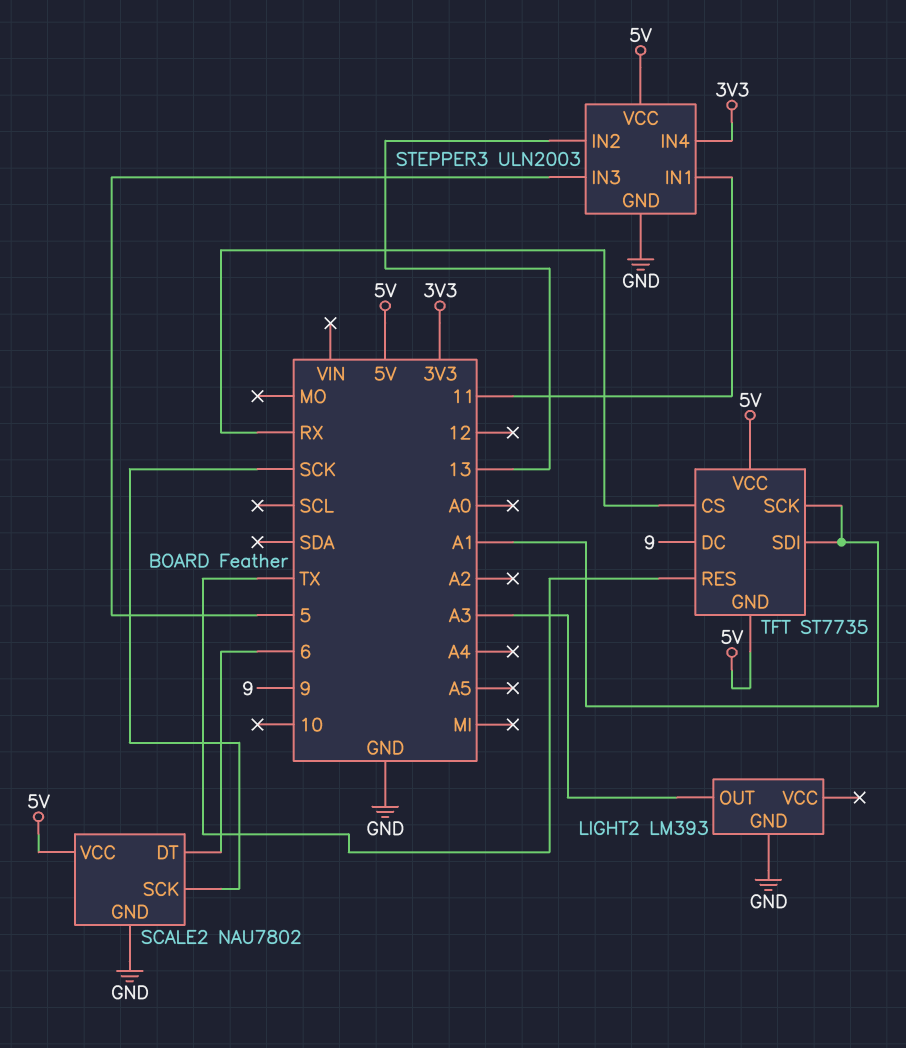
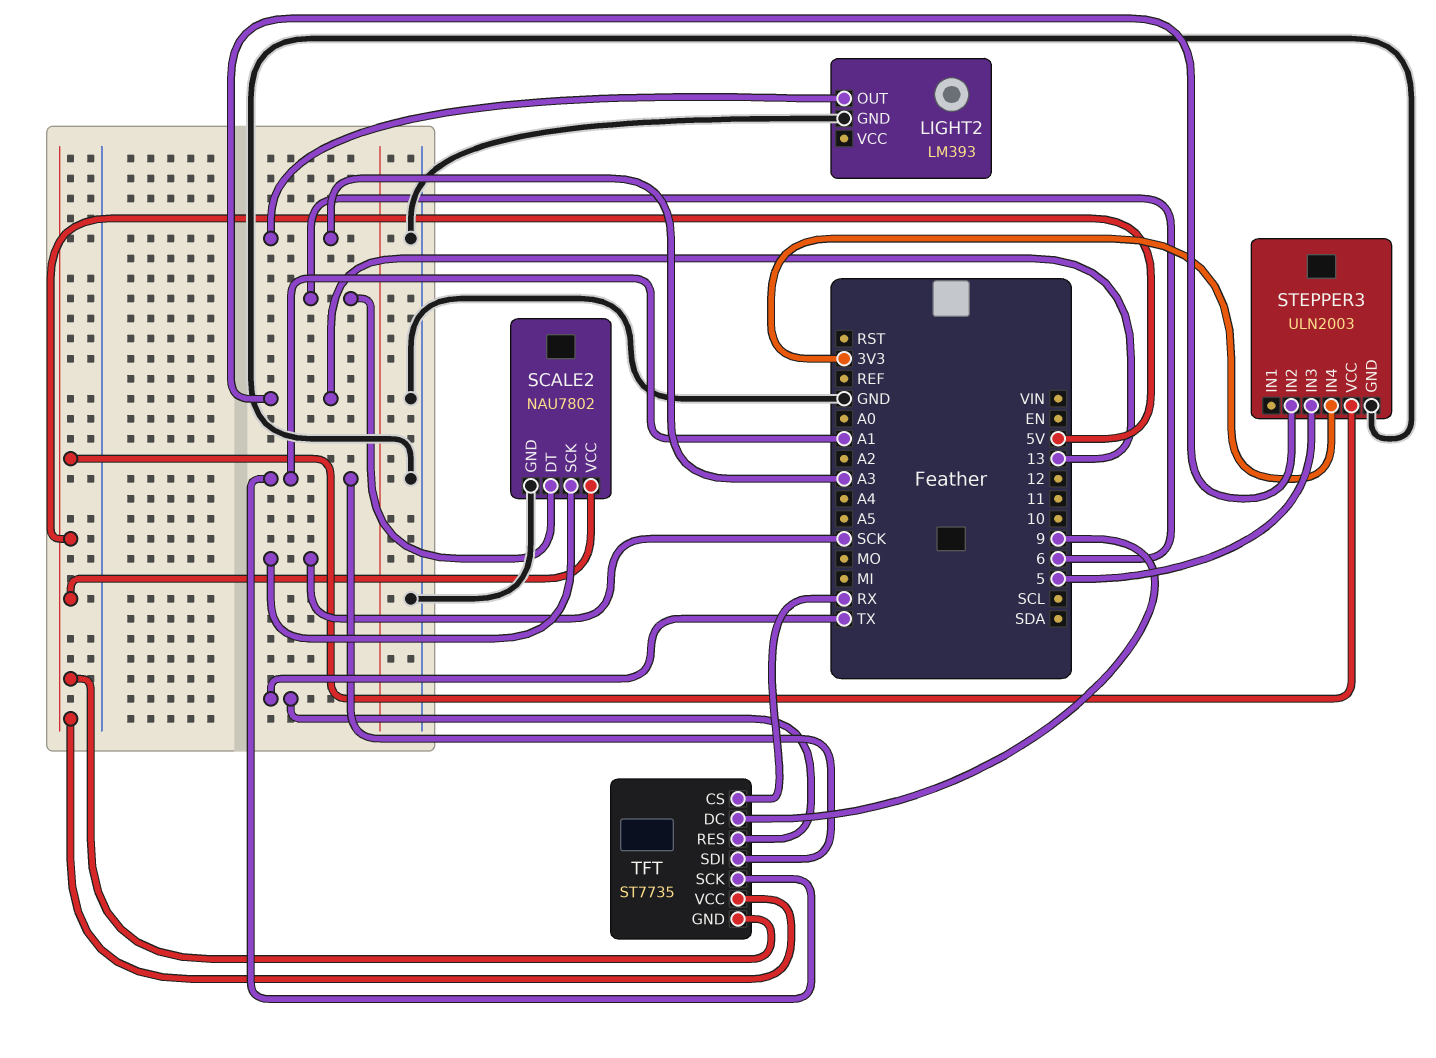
STEPPER3 pin IN1: 11 -> none

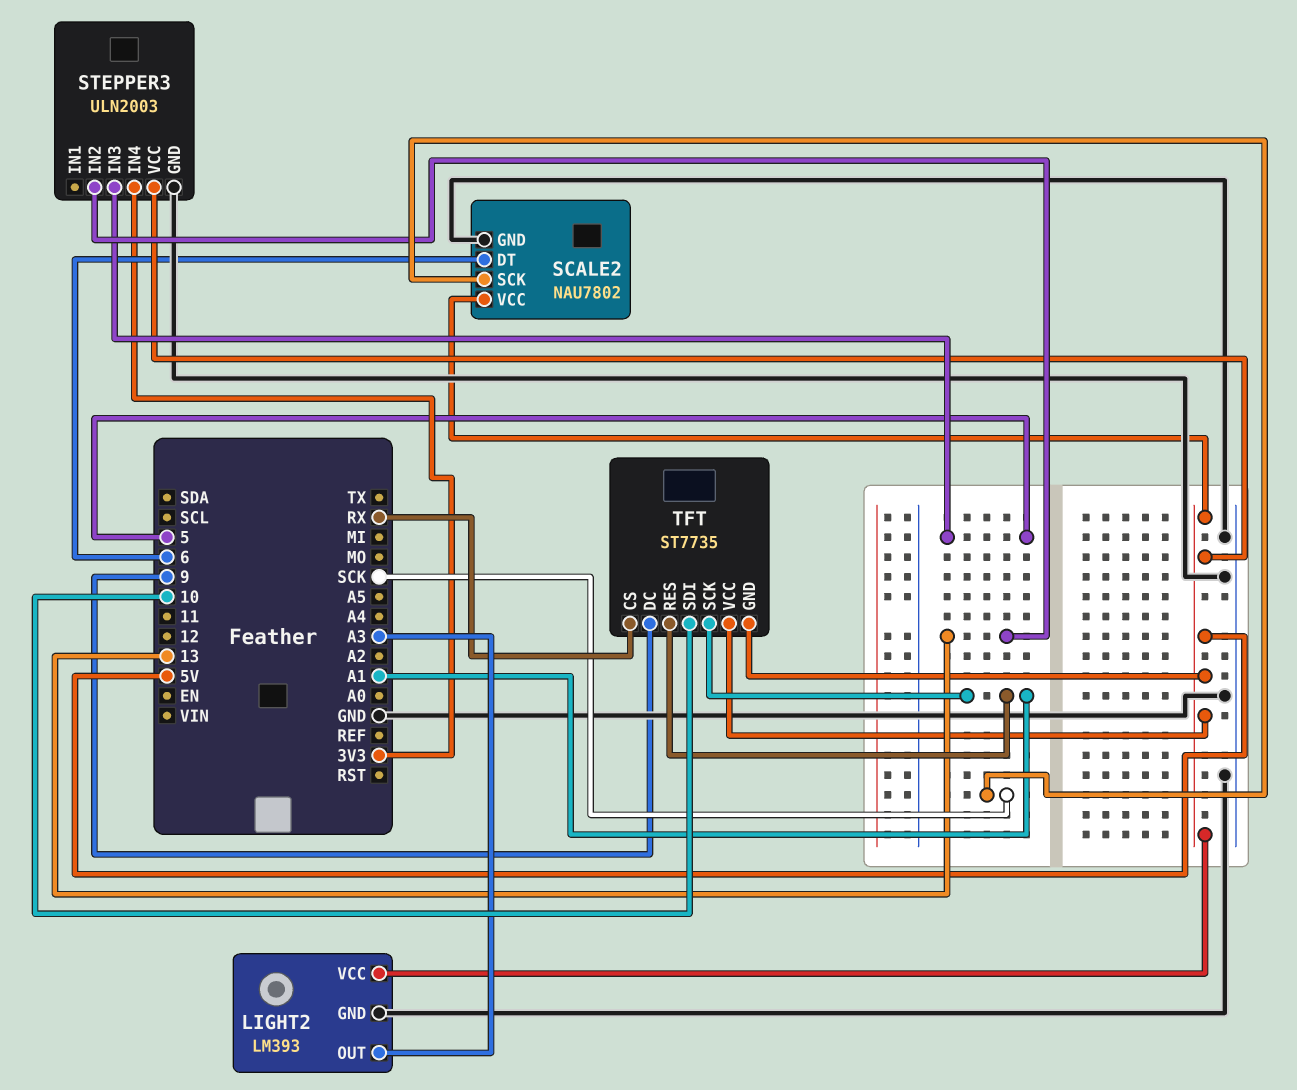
LIGHT2 pin VCC: none -> 5V
TFT pin RES: TX -> A1
TFT pin SDI: A1 -> 10

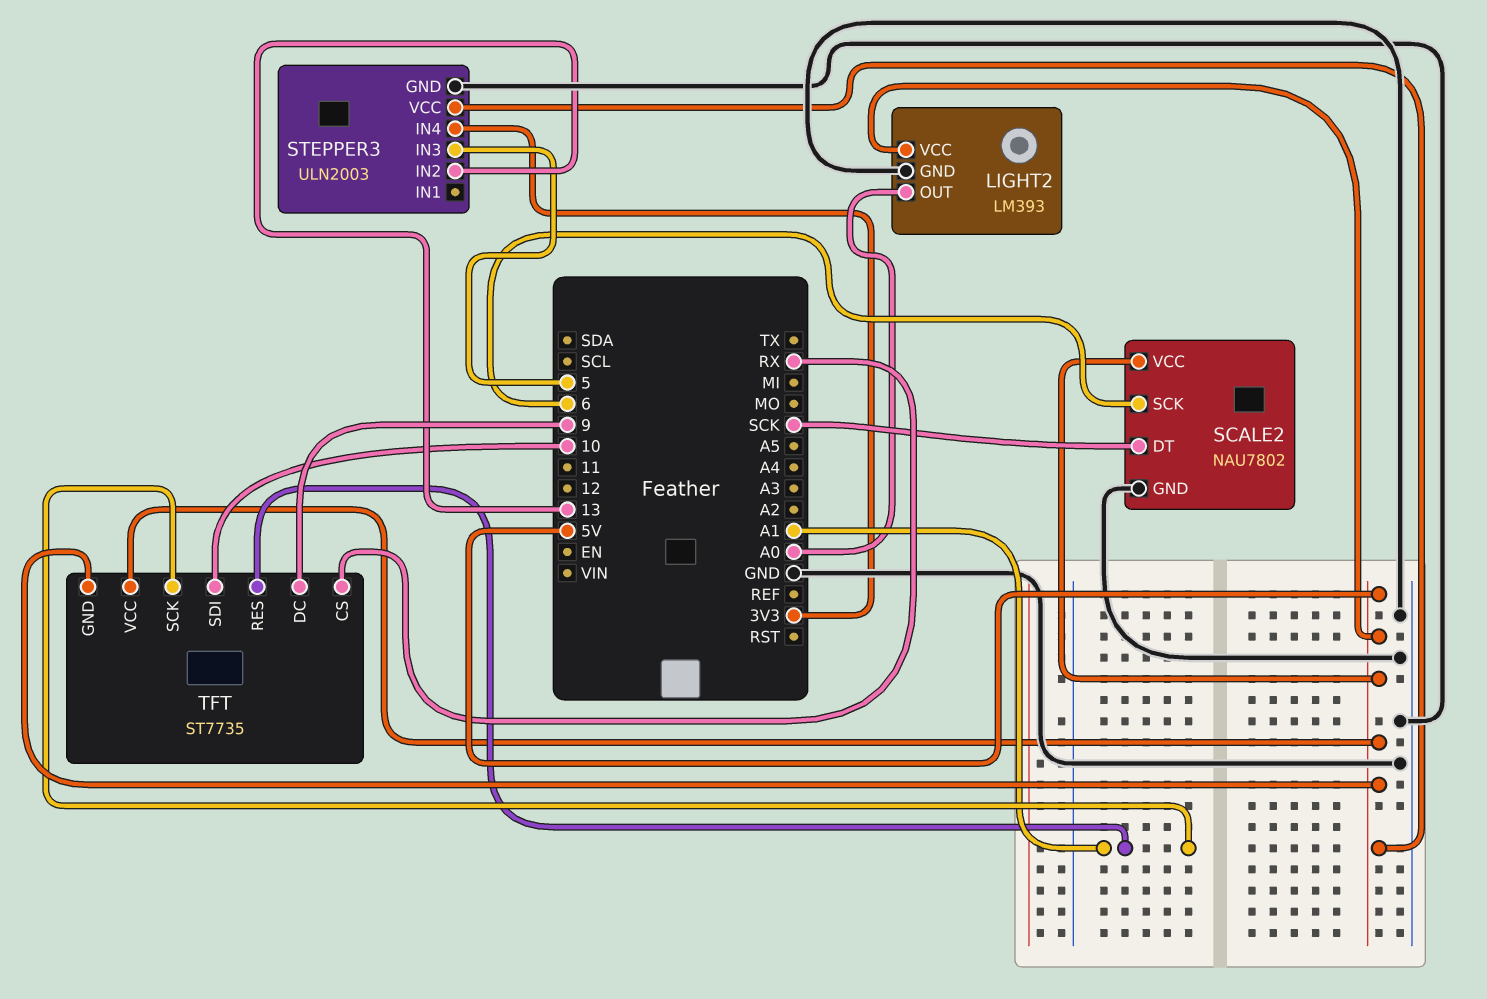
LIGHT2 pin OUT: A3 -> A0
SCALE2 pin DT: 6 -> SCK
SCALE2 pin SCK: SCK -> 6

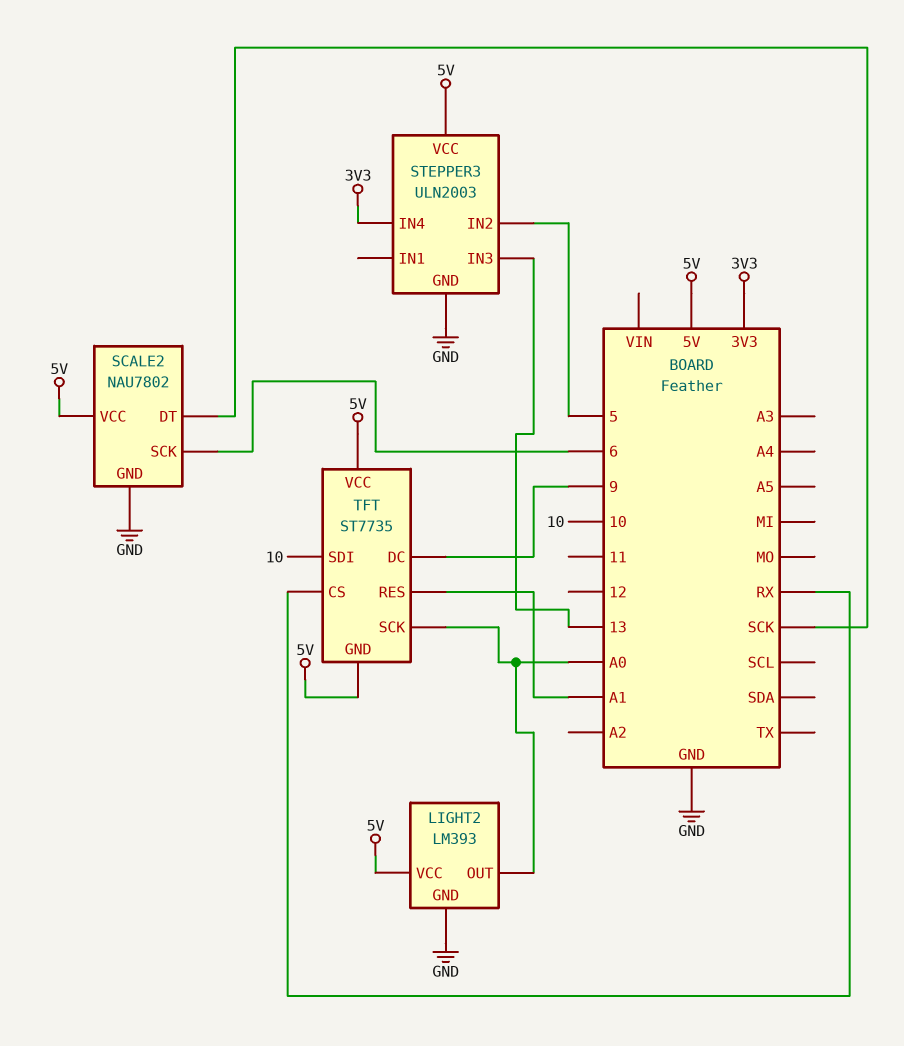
STEPPER3 pin IN2: 13 -> 5
STEPPER3 pin IN3: 5 -> 13
TFT pin SCK: A1 -> A0

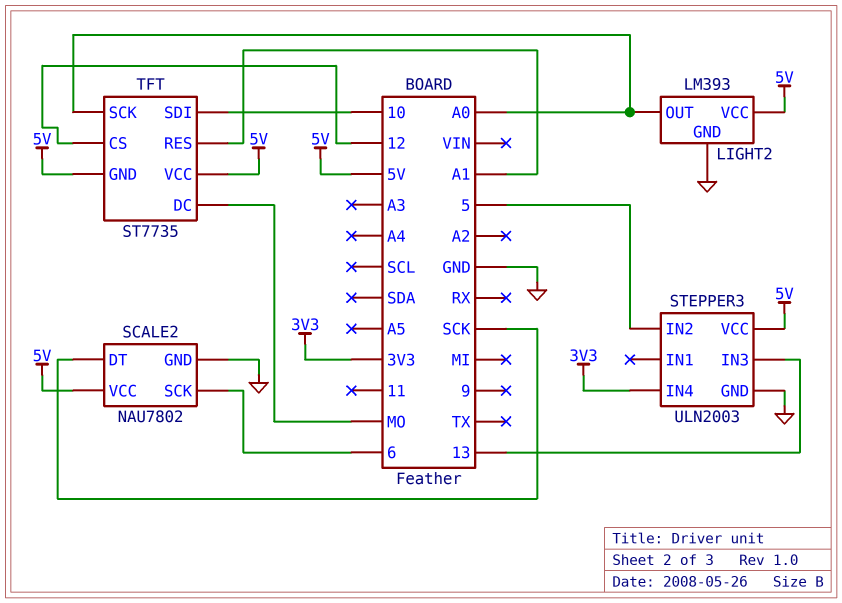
TFT pin CS: RX -> 12
TFT pin DC: 9 -> MO

